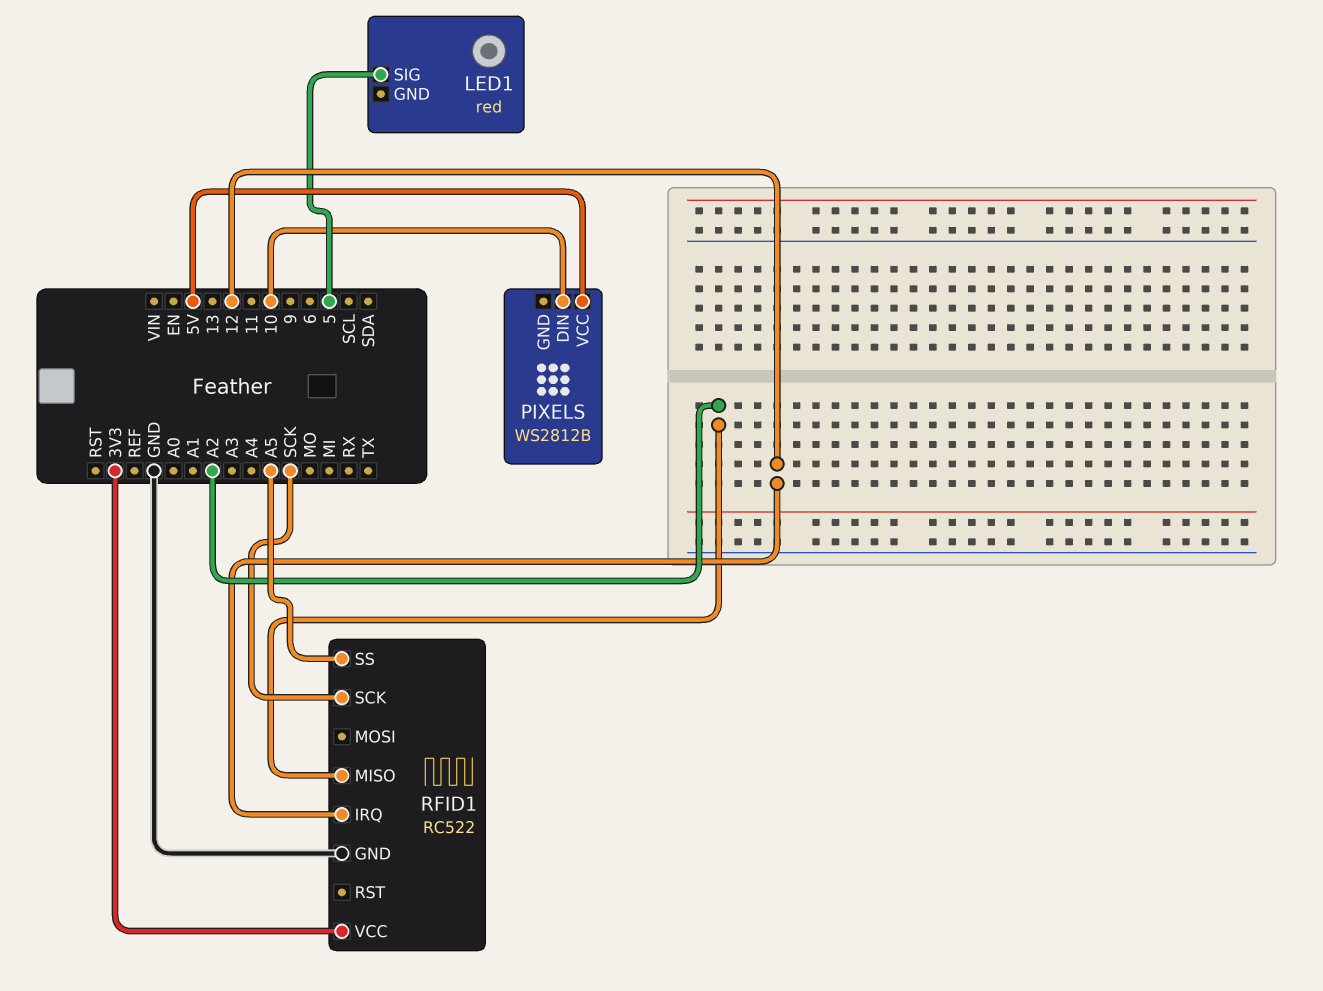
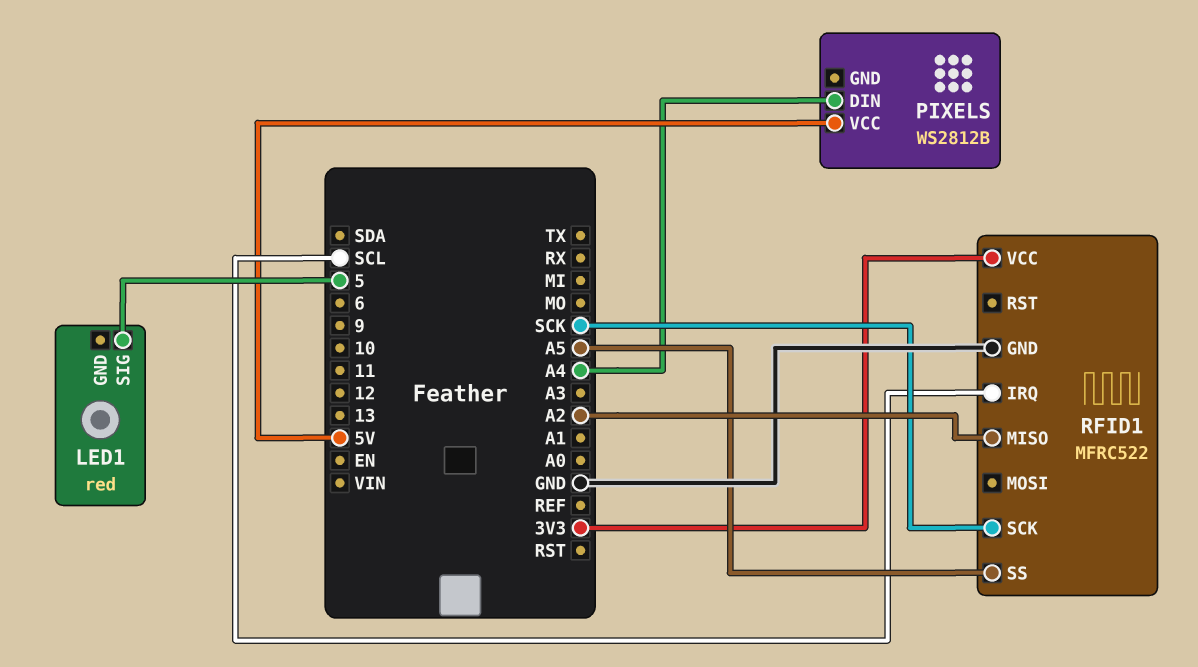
PIXELS pin DIN: 10 -> A4
RFID1: RC522 -> MFRC522
RFID1 pin IRQ: 12 -> SCL

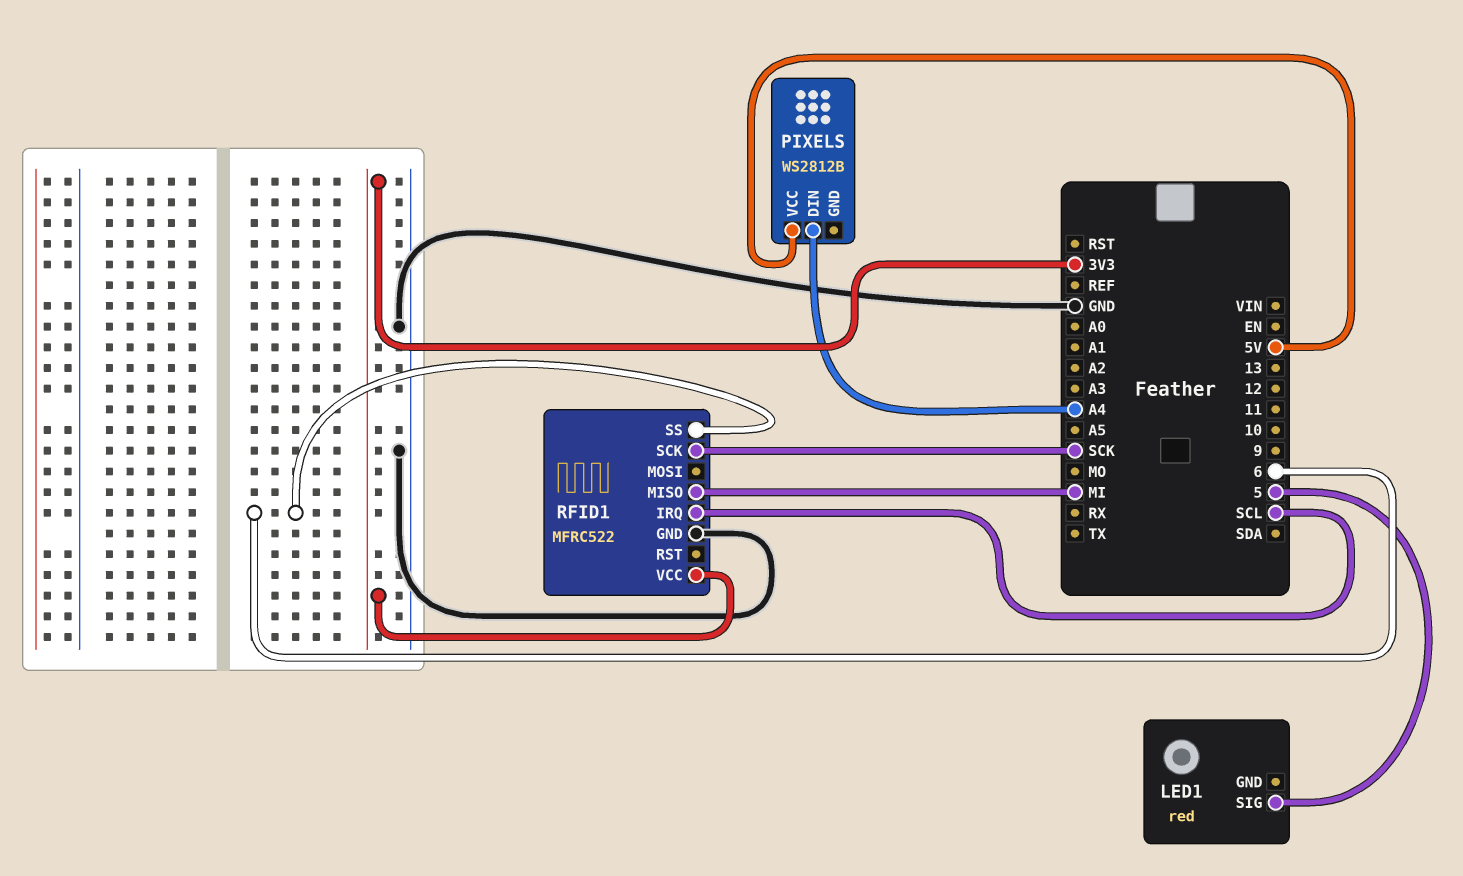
RFID1 pin MISO: A2 -> MI
RFID1 pin SS: A5 -> 6

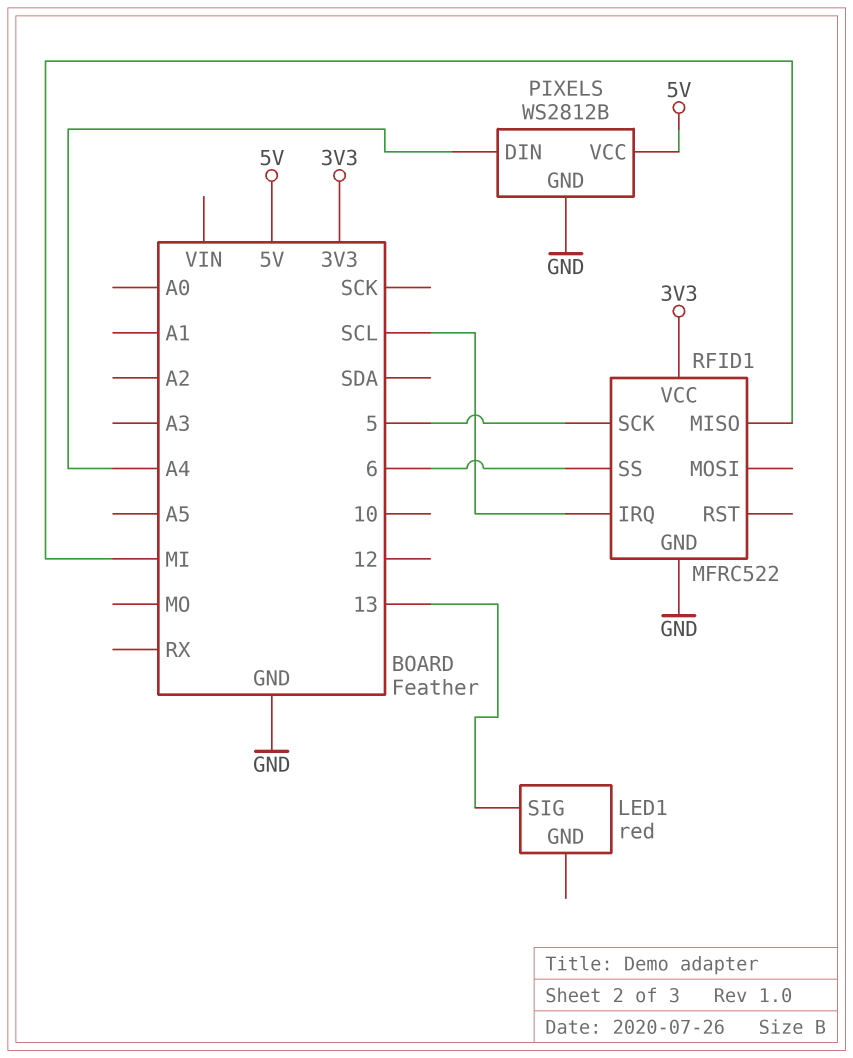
LED1 pin SIG: 5 -> 13
PIXELS pin GND: none -> GND
RFID1 pin SCK: SCK -> 5

